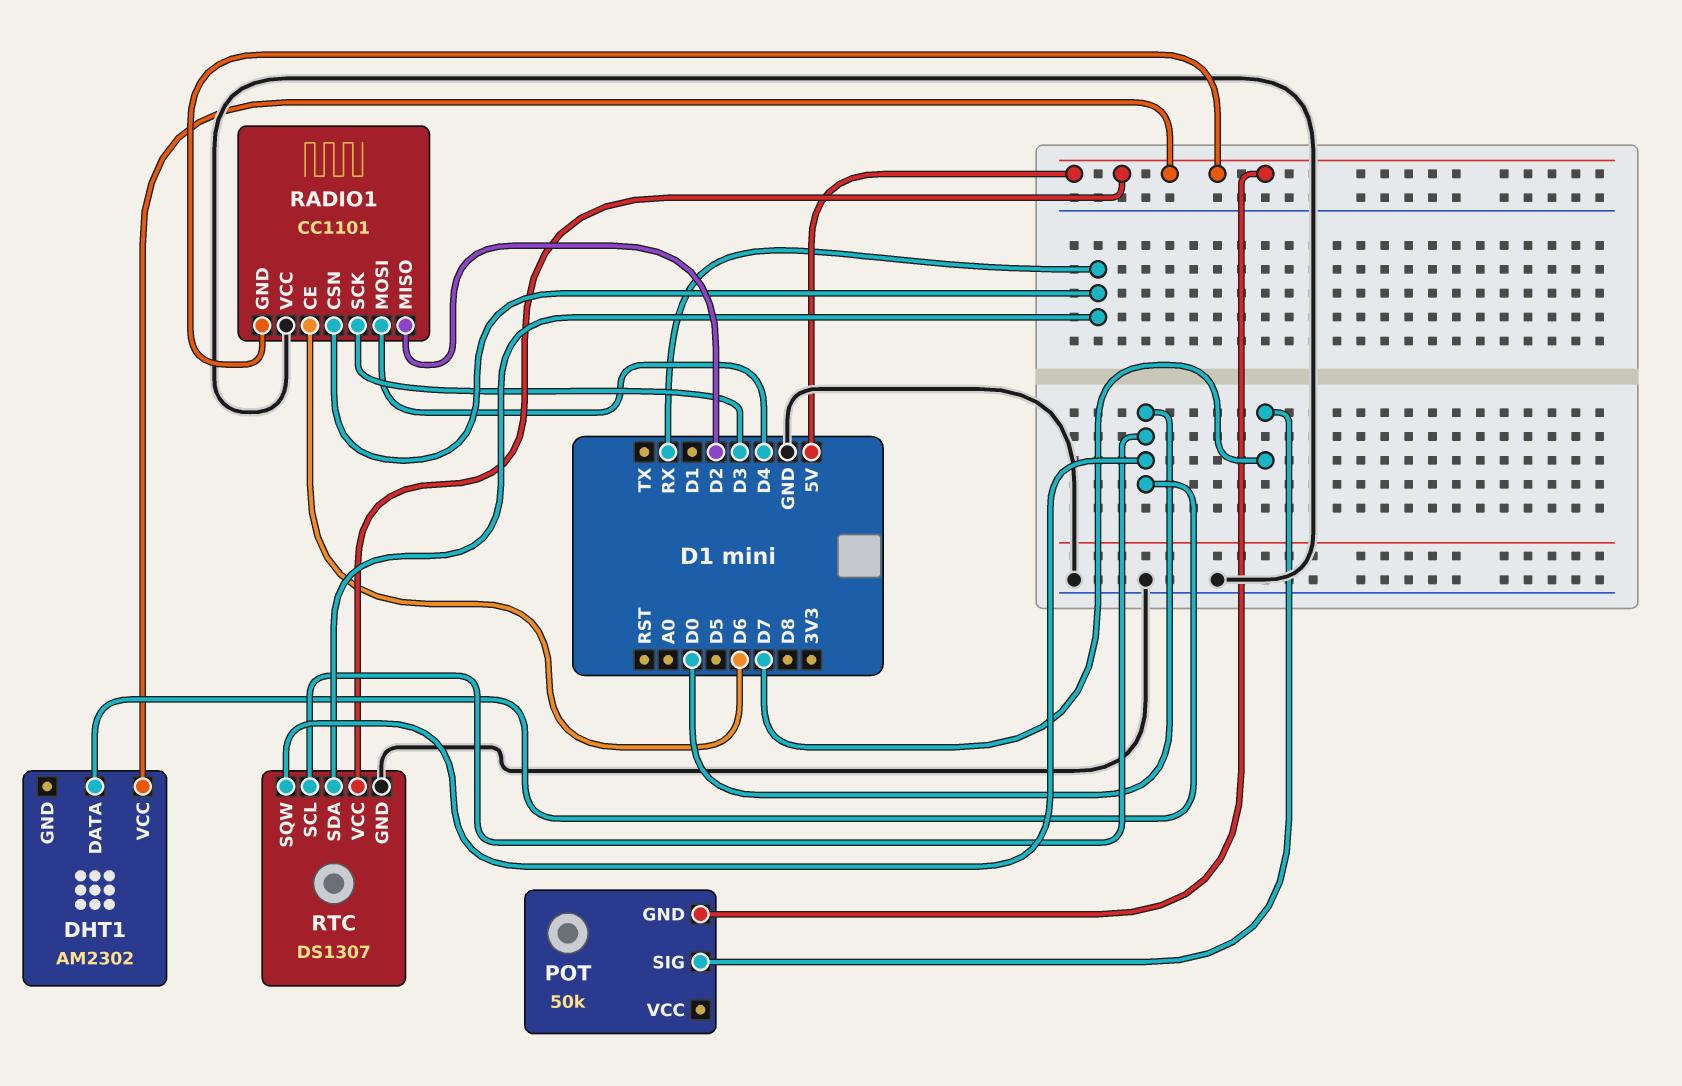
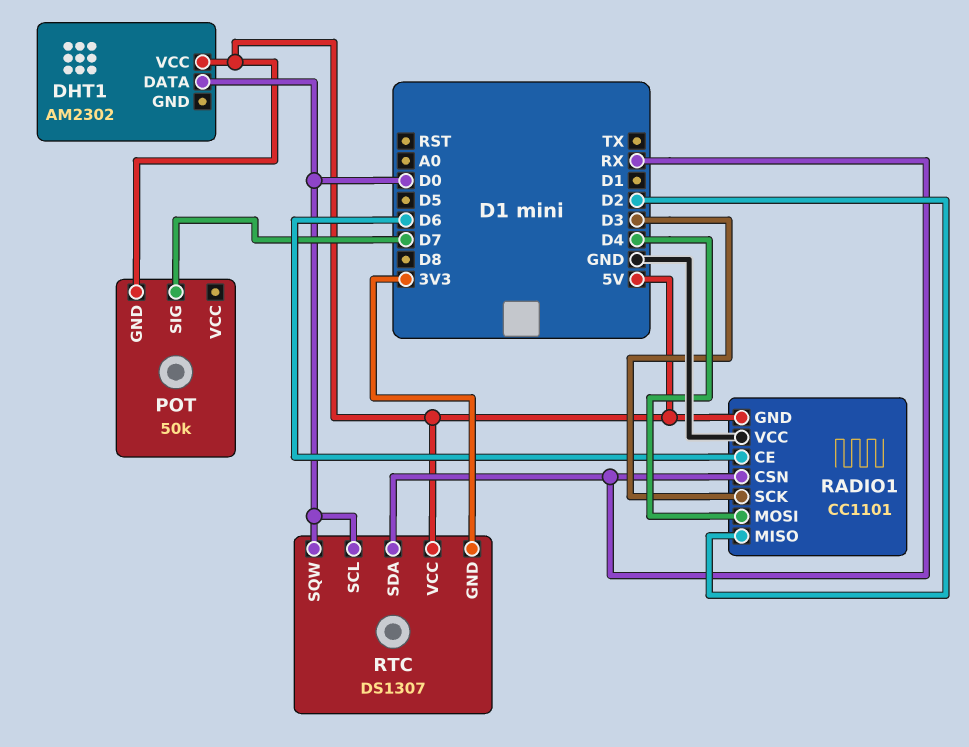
RTC pin GND: GND -> 3V3

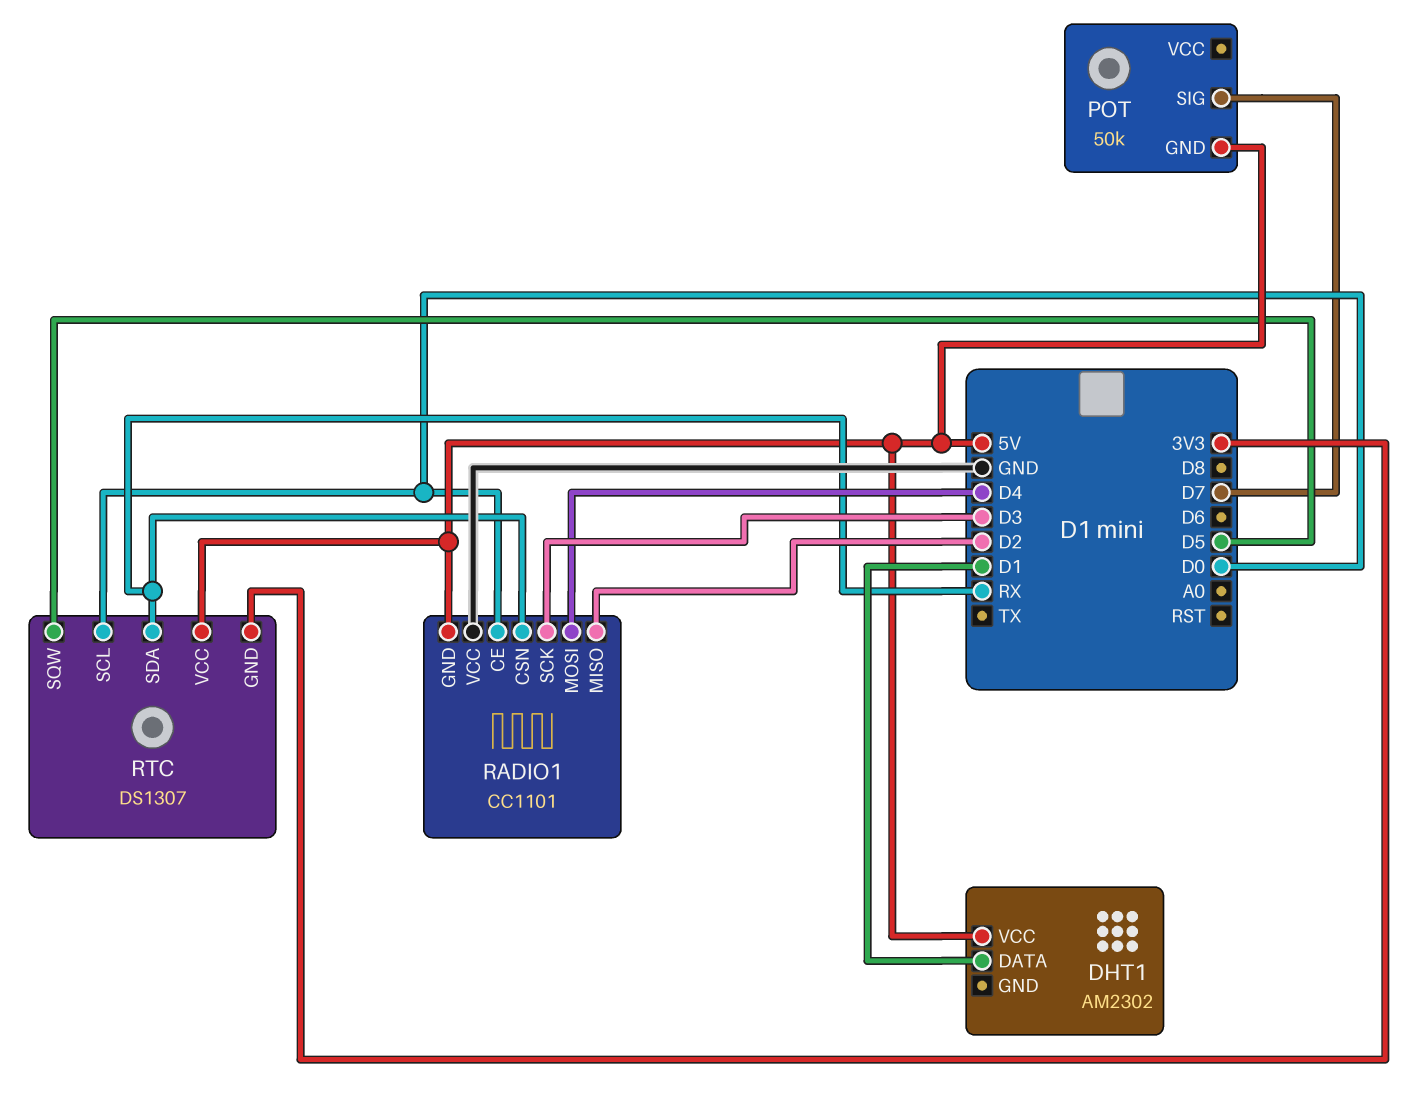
DHT1 pin DATA: D0 -> D1
RADIO1 pin CE: D6 -> D0
RTC pin SQW: D0 -> D5

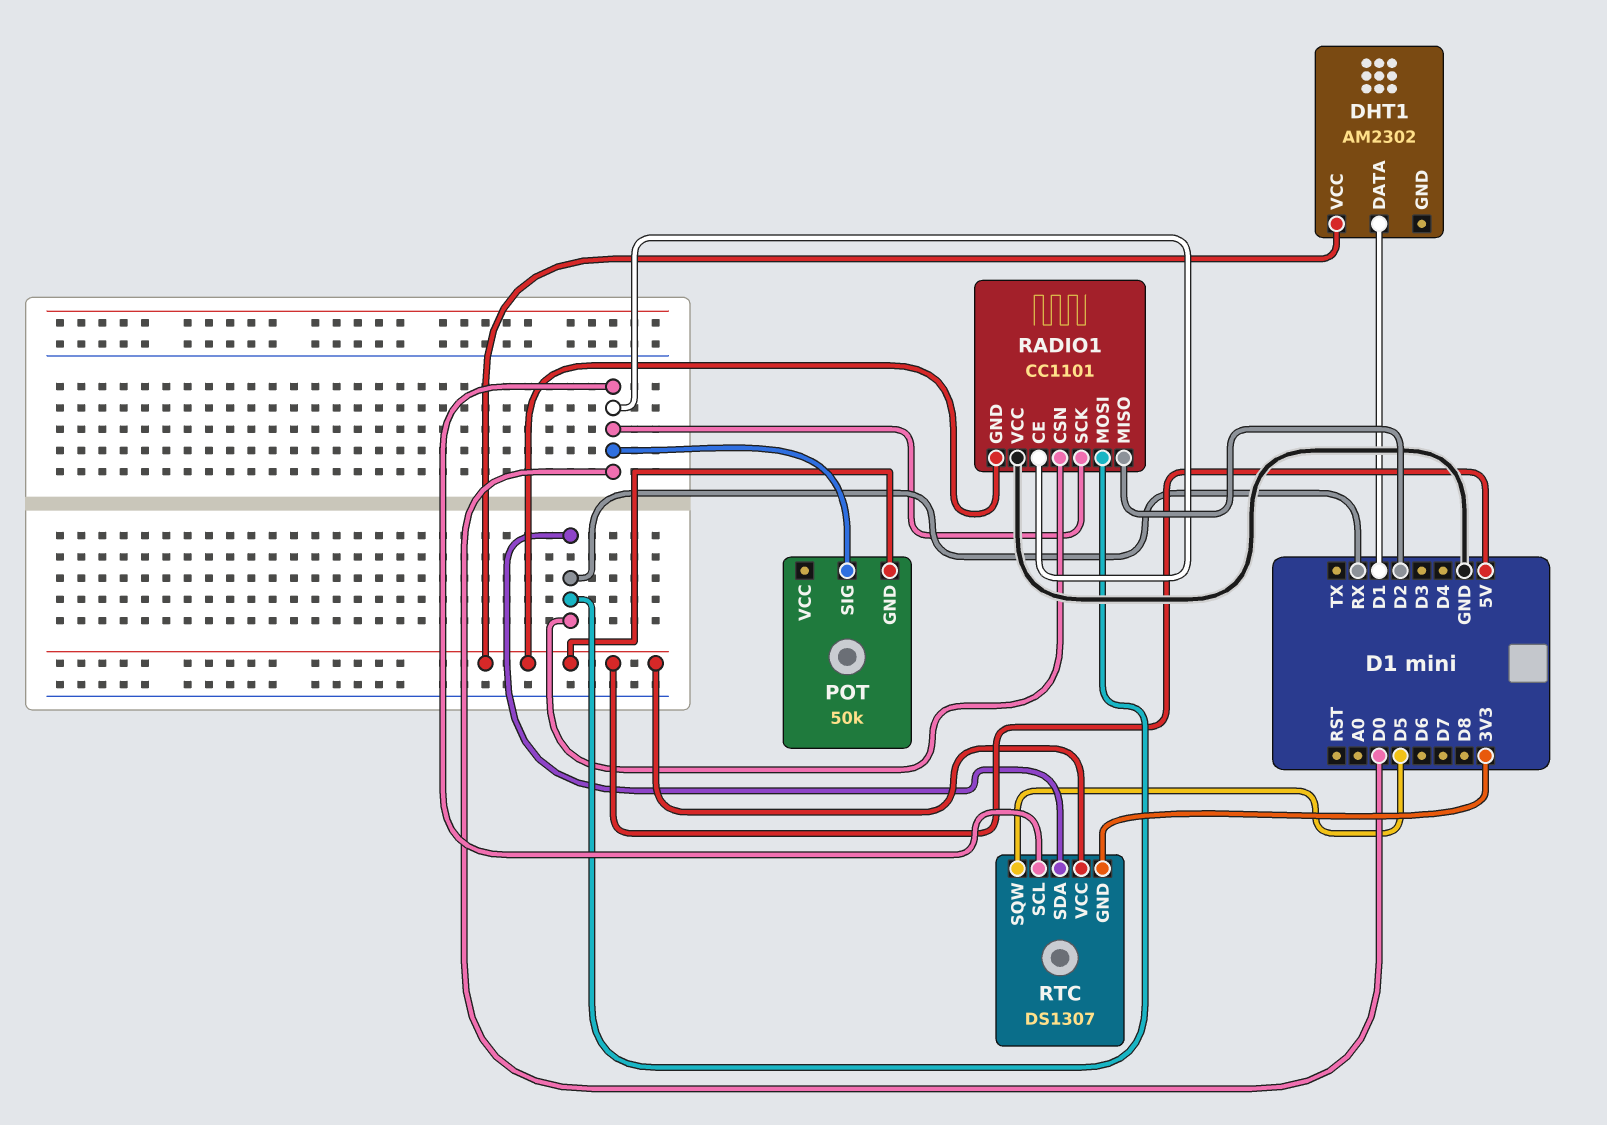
POT pin SIG: D7 -> D0
RADIO1 pin MOSI: D4 -> RX
RADIO1 pin SCK: D3 -> D0

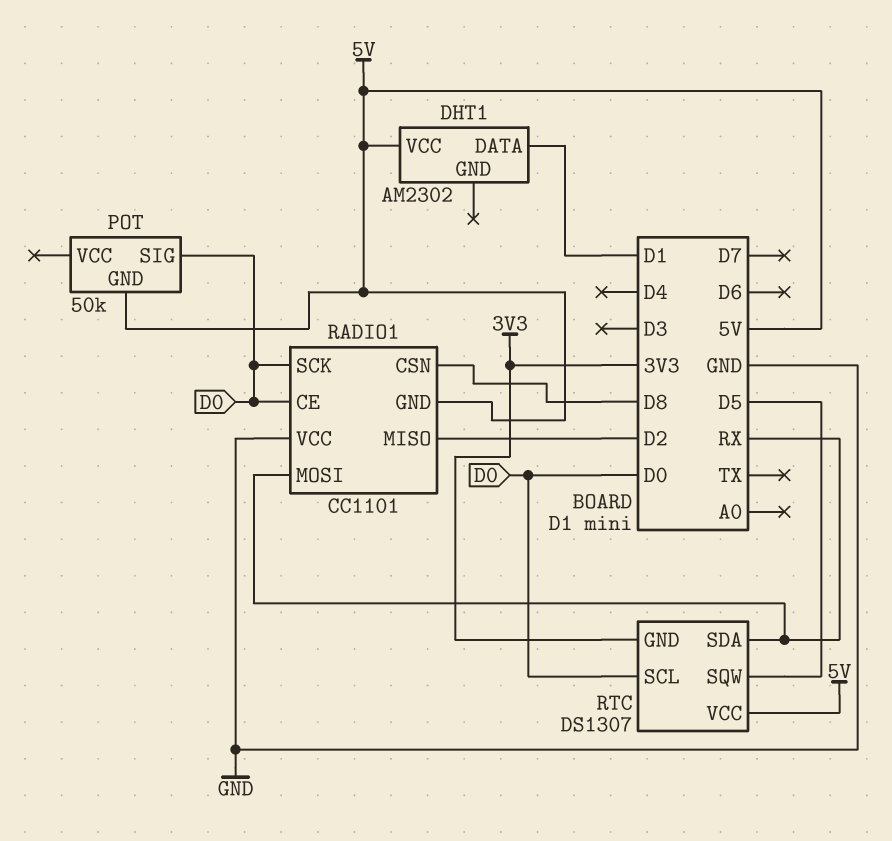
RADIO1 pin CSN: RX -> D8

